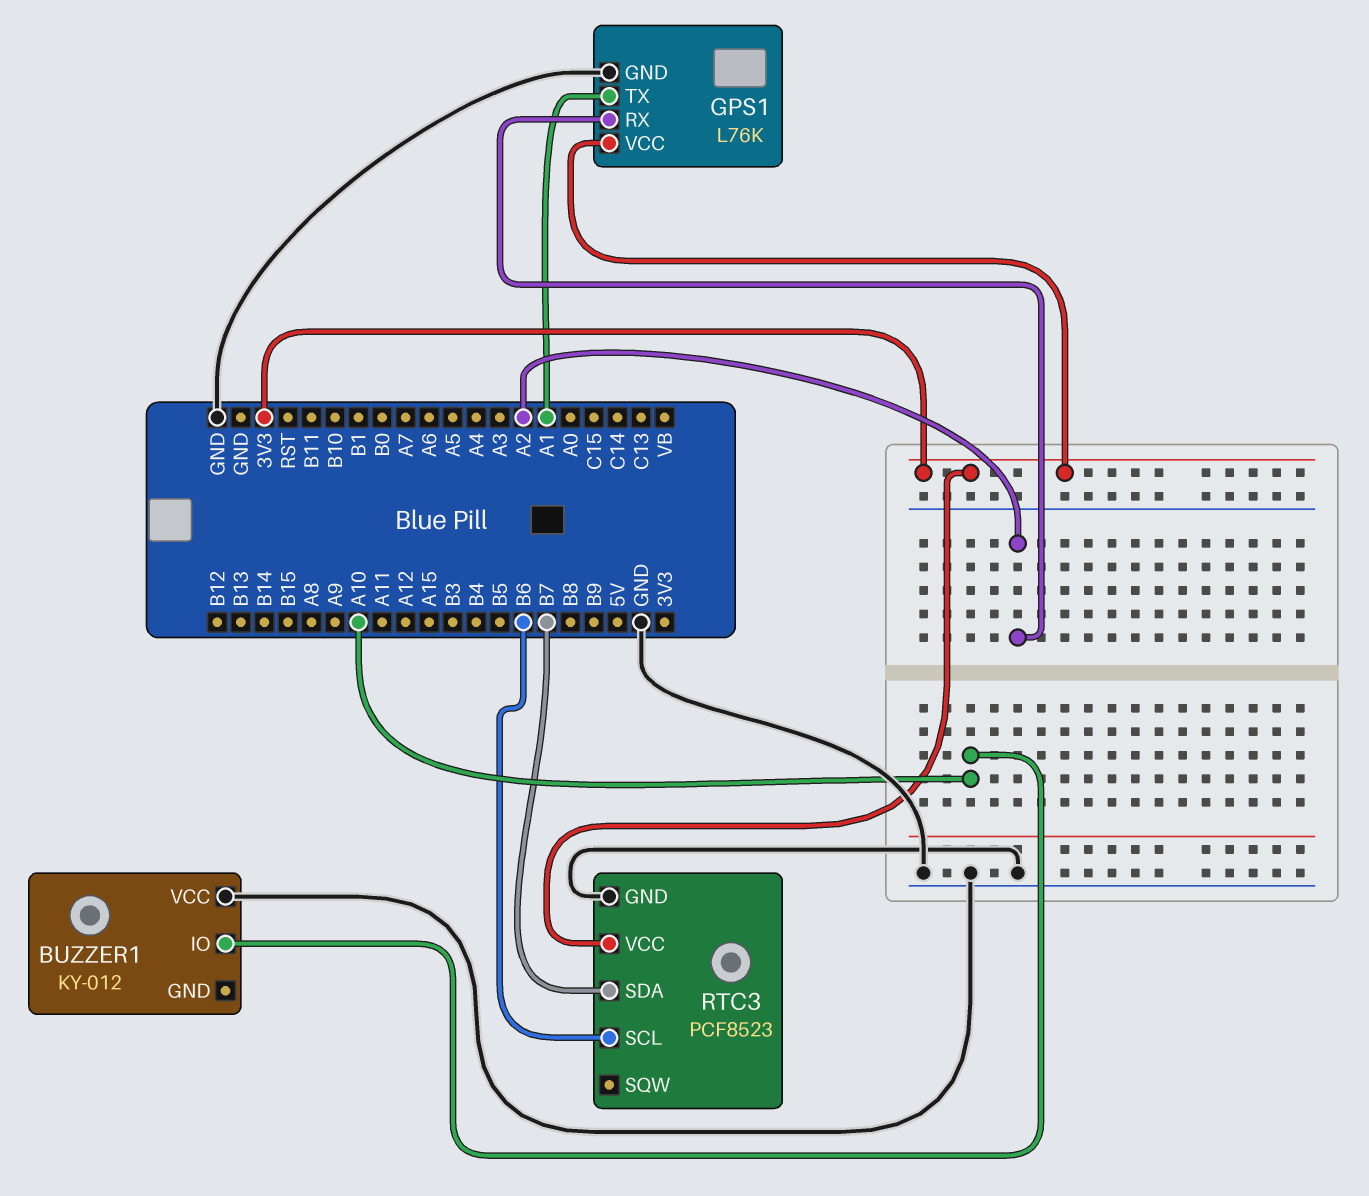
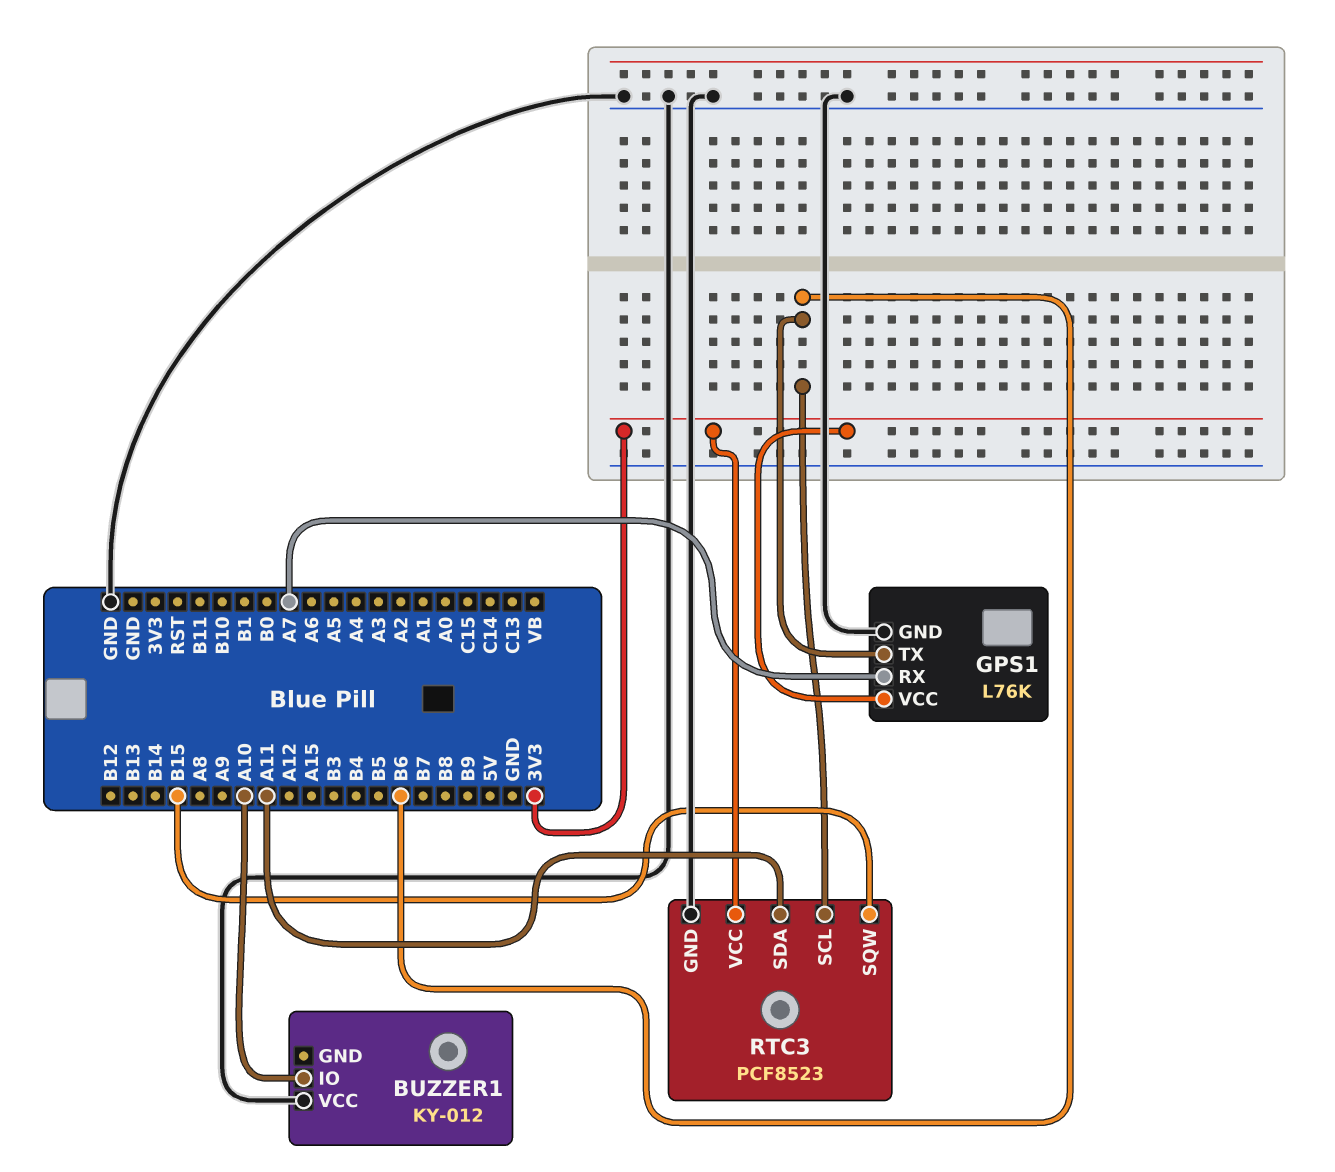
GPS1 pin RX: A2 -> A7
GPS1 pin TX: A1 -> B6
RTC3 pin SDA: B7 -> A11
RTC3 pin SQW: none -> B15

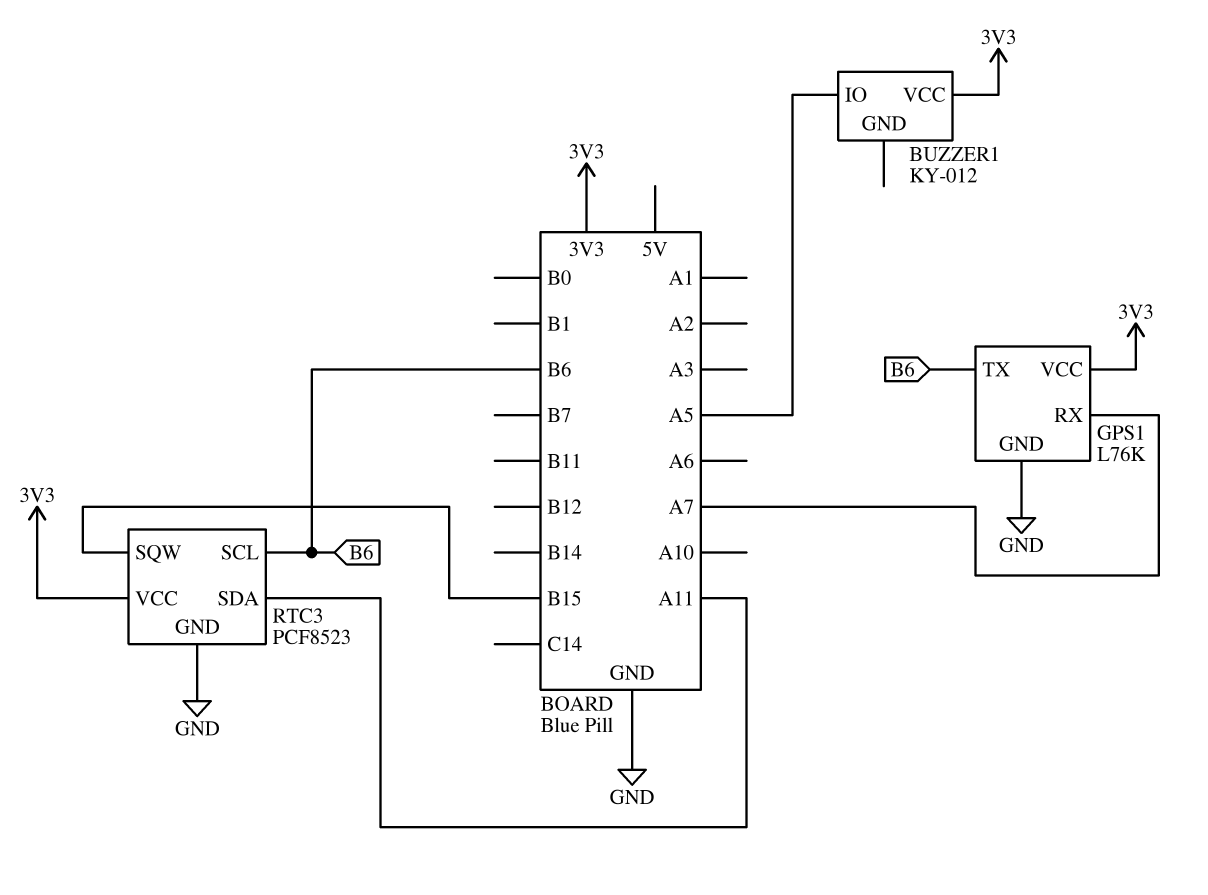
BUZZER1 pin IO: A10 -> A5
BUZZER1 pin VCC: GND -> 3V3

